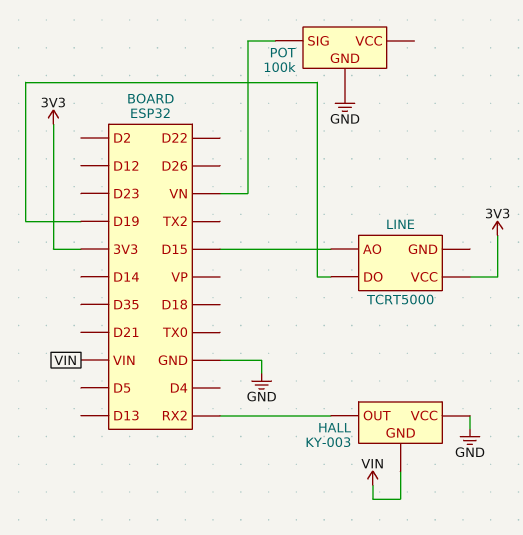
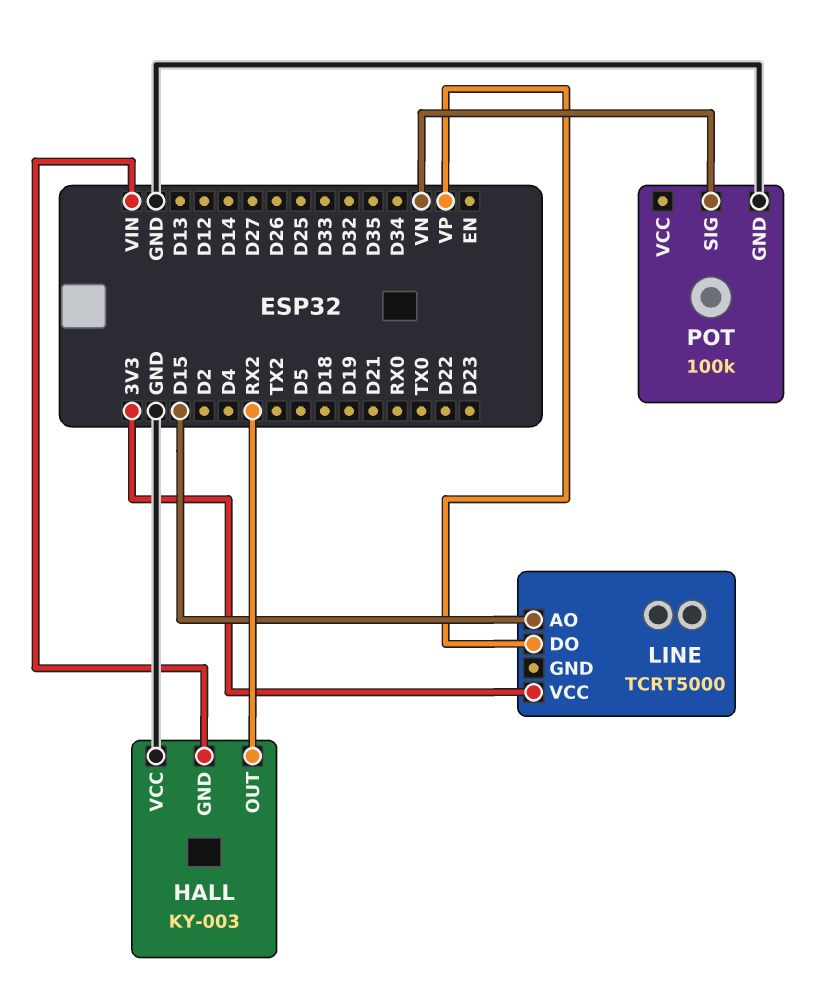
LINE pin DO: D19 -> VP

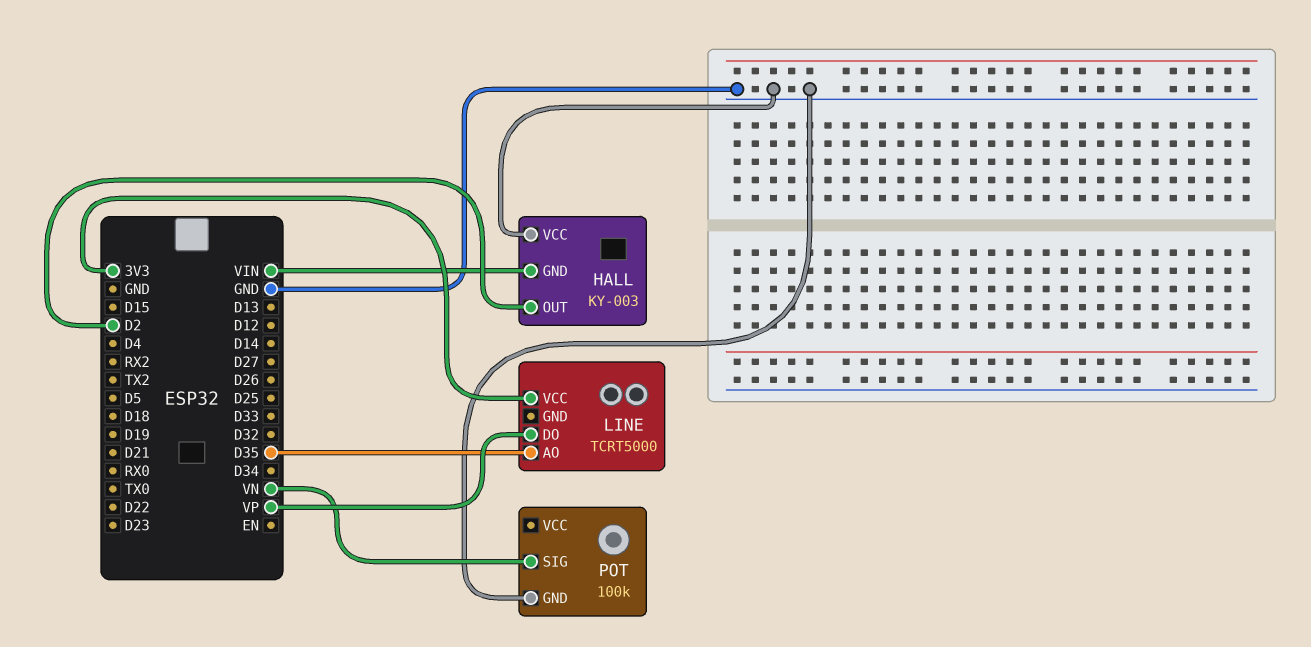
HALL pin OUT: RX2 -> D2
LINE pin AO: D15 -> D35

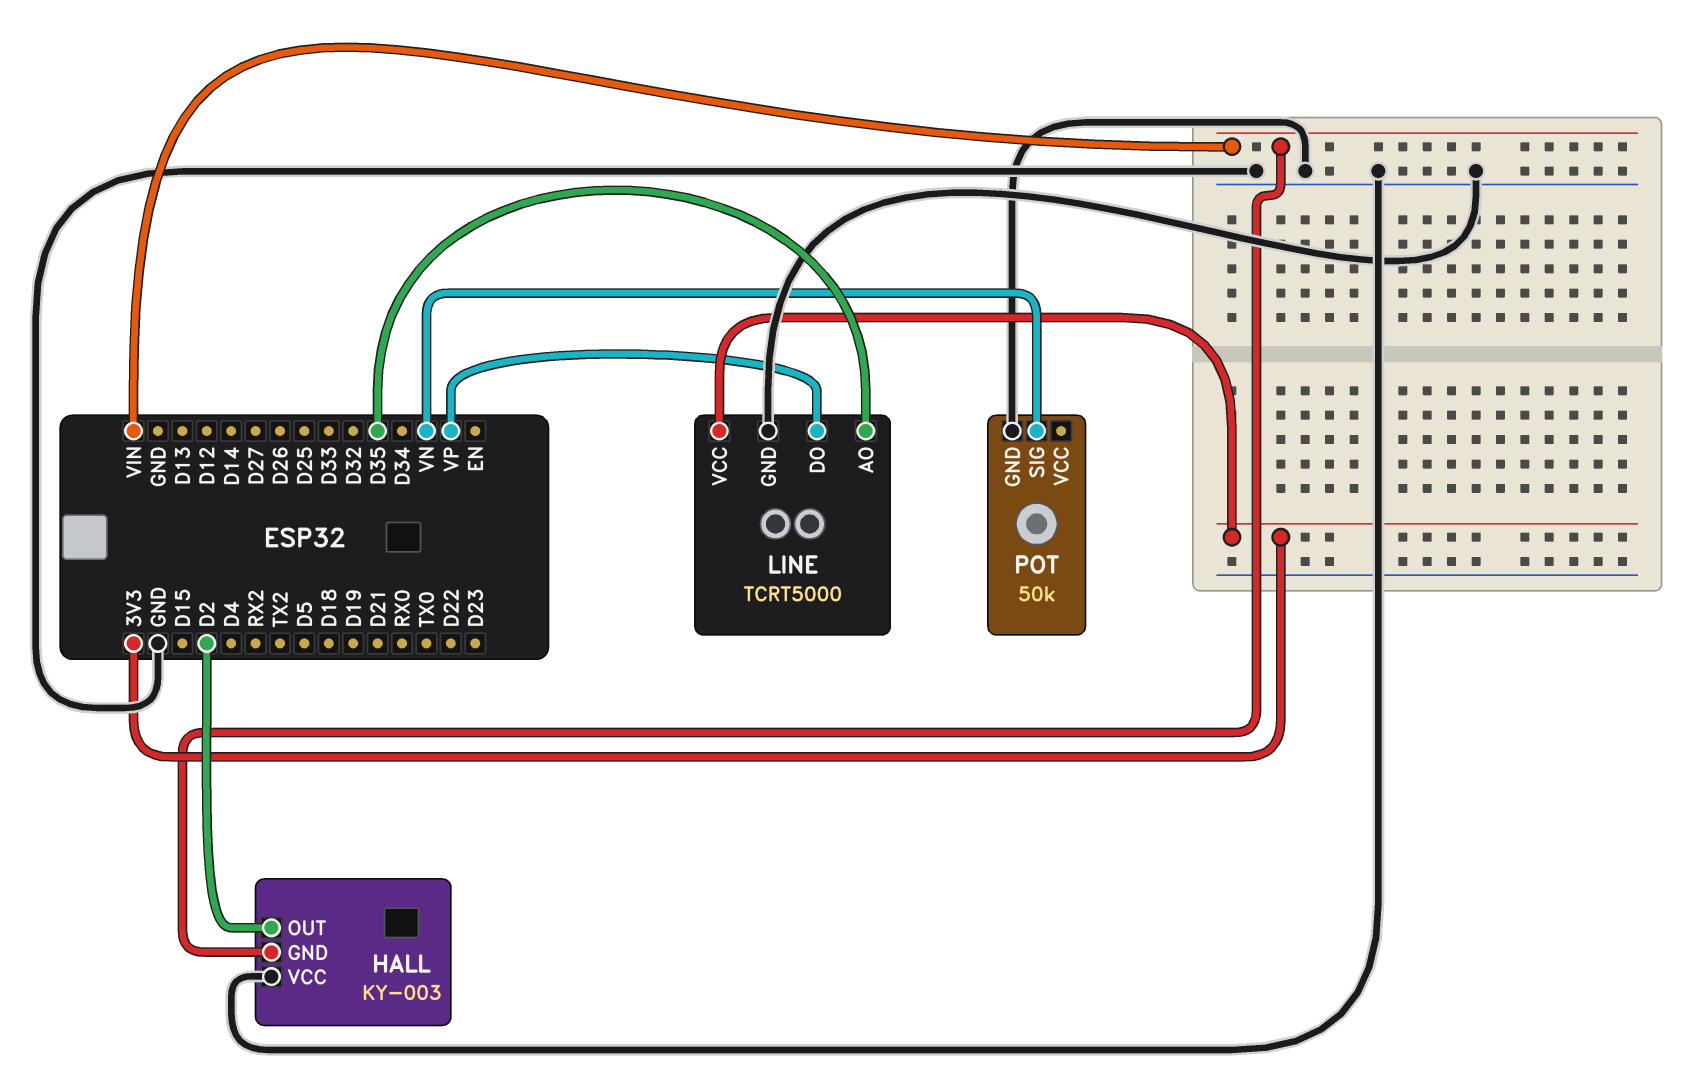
LINE pin GND: none -> GND
POT: 100k -> 50k

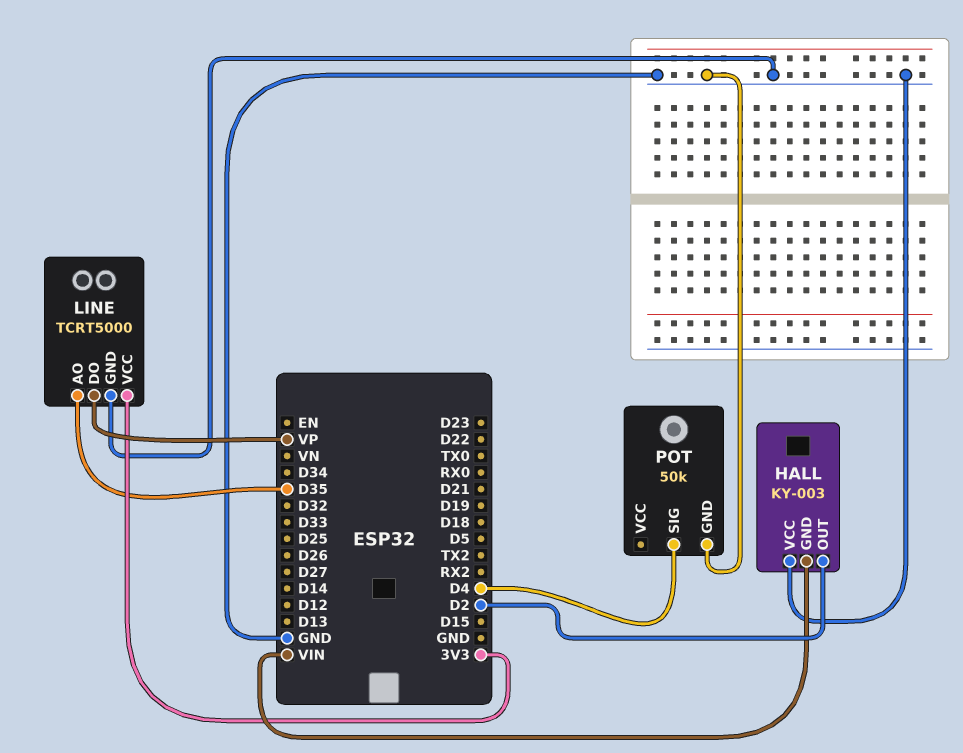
POT pin SIG: VN -> D4

